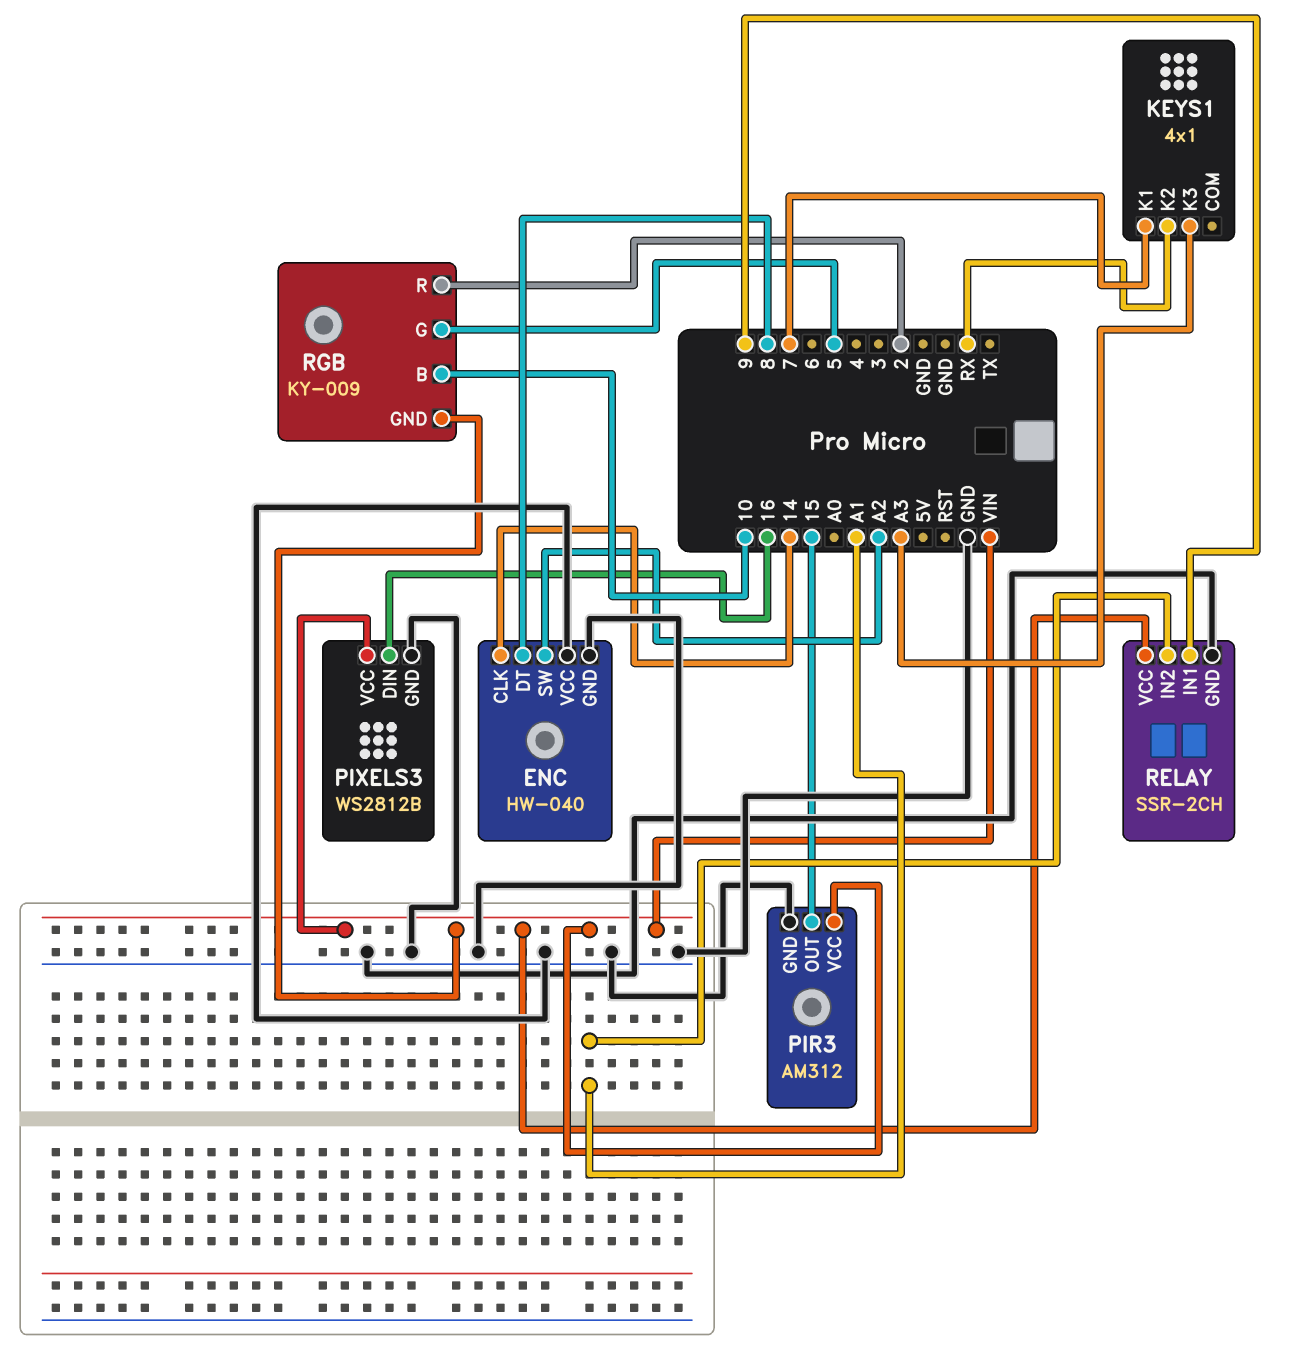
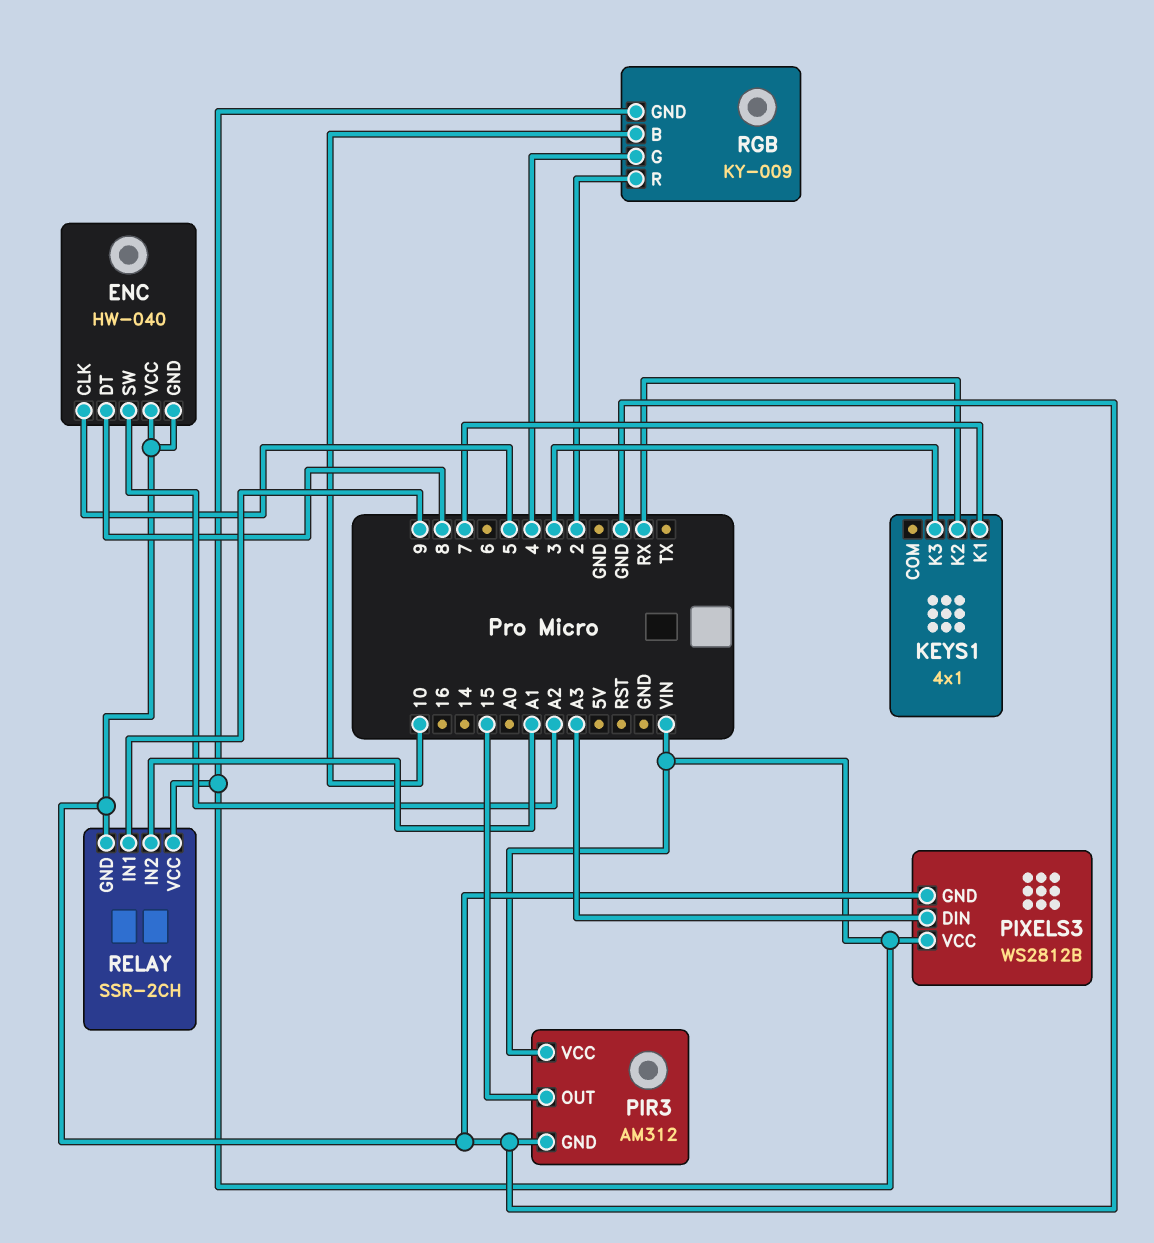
ENC pin CLK: 14 -> 5
KEYS1 pin K3: A3 -> 3
PIXELS3 pin DIN: 16 -> A3
RGB pin G: 5 -> 4

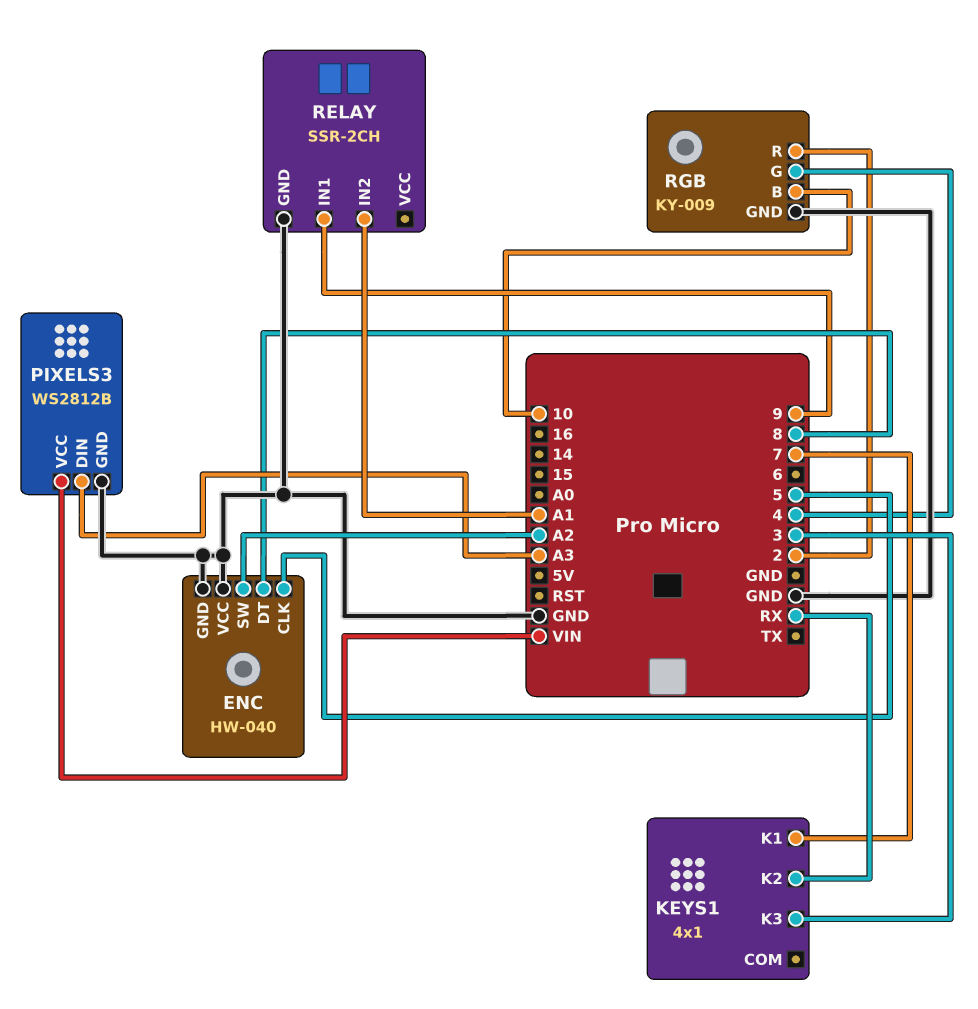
PIR3: AM312 -> none
PIR3 pin GND: GND -> none
PIR3 pin OUT: 15 -> none
PIR3 pin VCC: VIN -> none
RELAY pin VCC: VIN -> none
RGB pin GND: VIN -> GND

